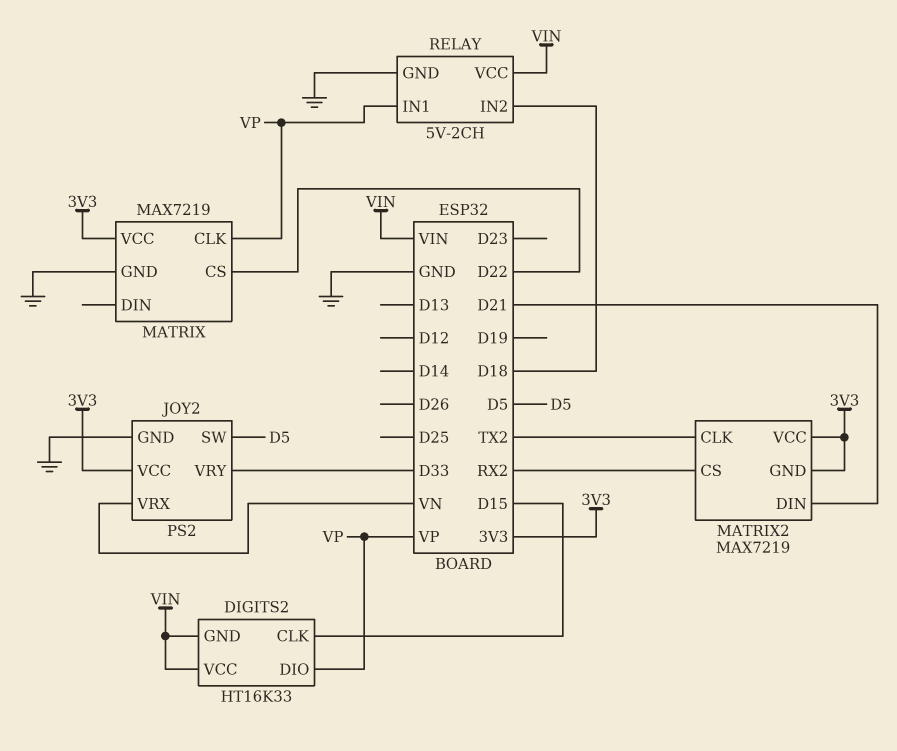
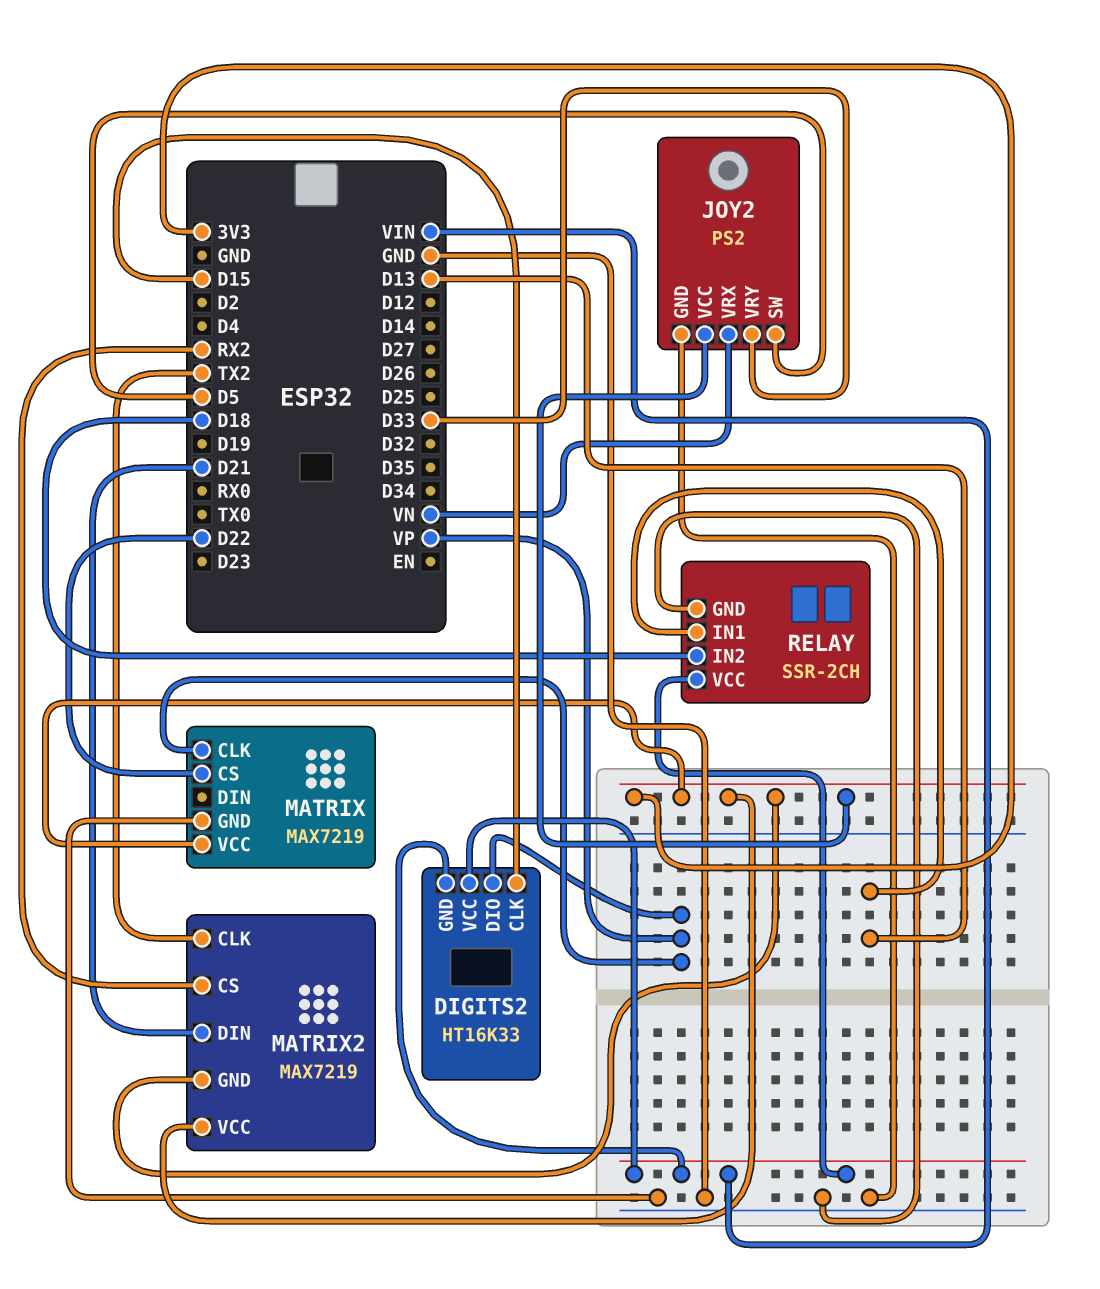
RELAY: 5V-2CH -> SSR-2CH
RELAY pin IN1: VP -> D13

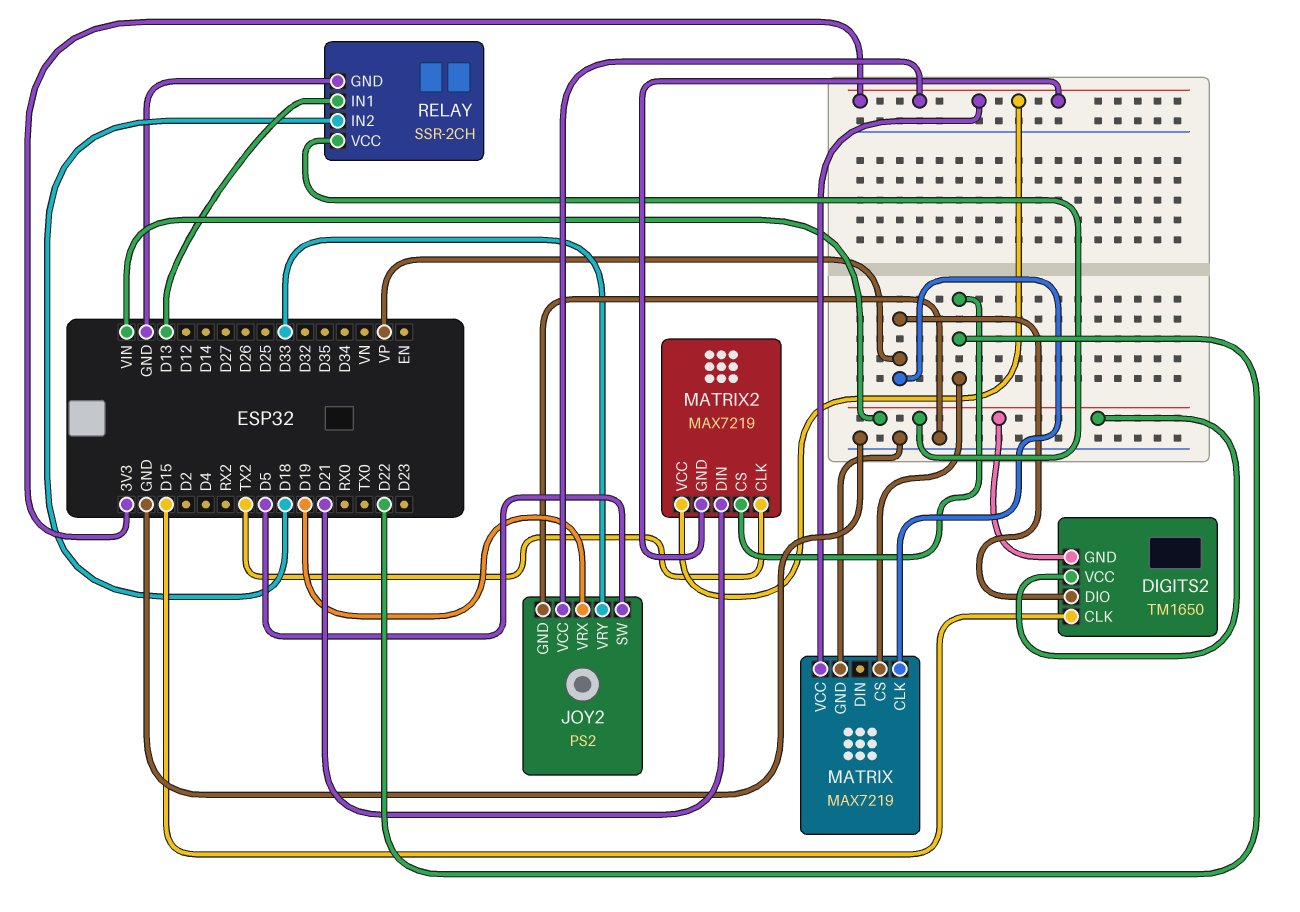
DIGITS2: HT16K33 -> TM1650
JOY2 pin VRX: VN -> D19
MATRIX2 pin CS: RX2 -> D22

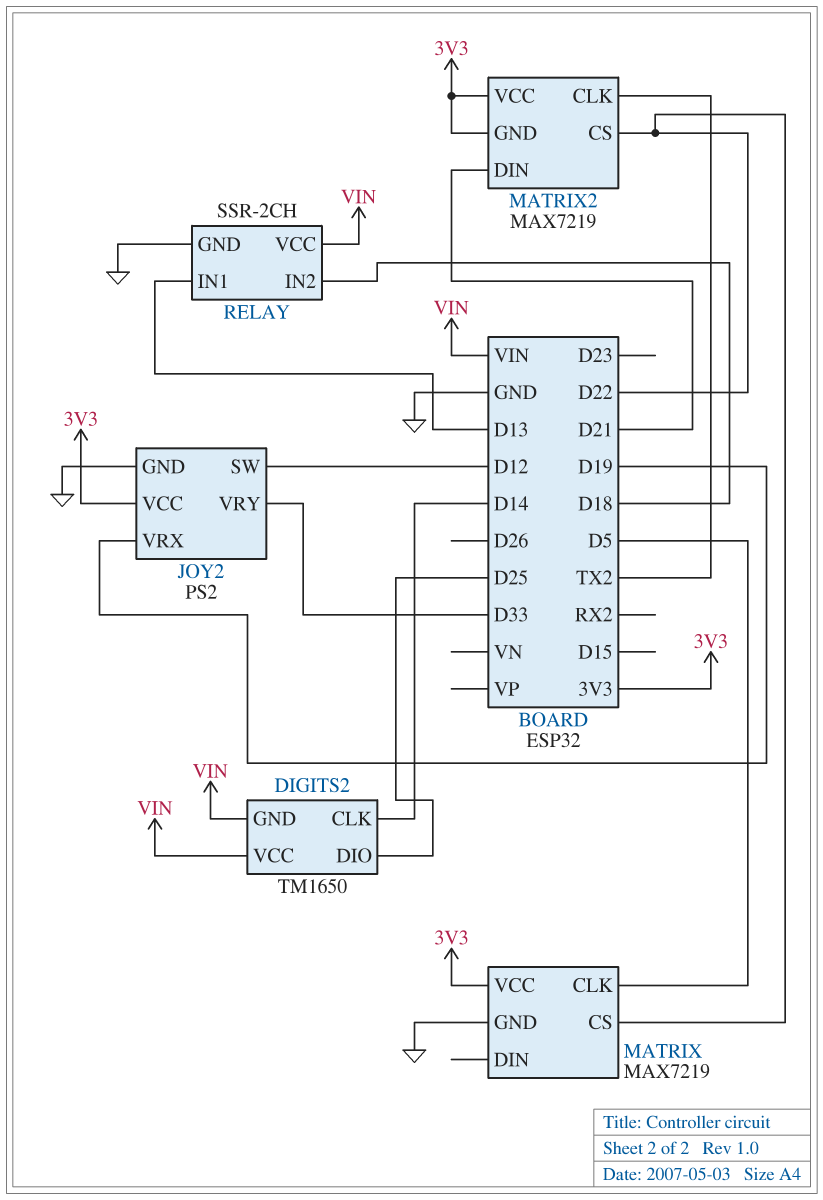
DIGITS2 pin CLK: D15 -> D14
DIGITS2 pin DIO: VP -> D25
JOY2 pin SW: D5 -> D12
MATRIX pin CLK: VP -> D5

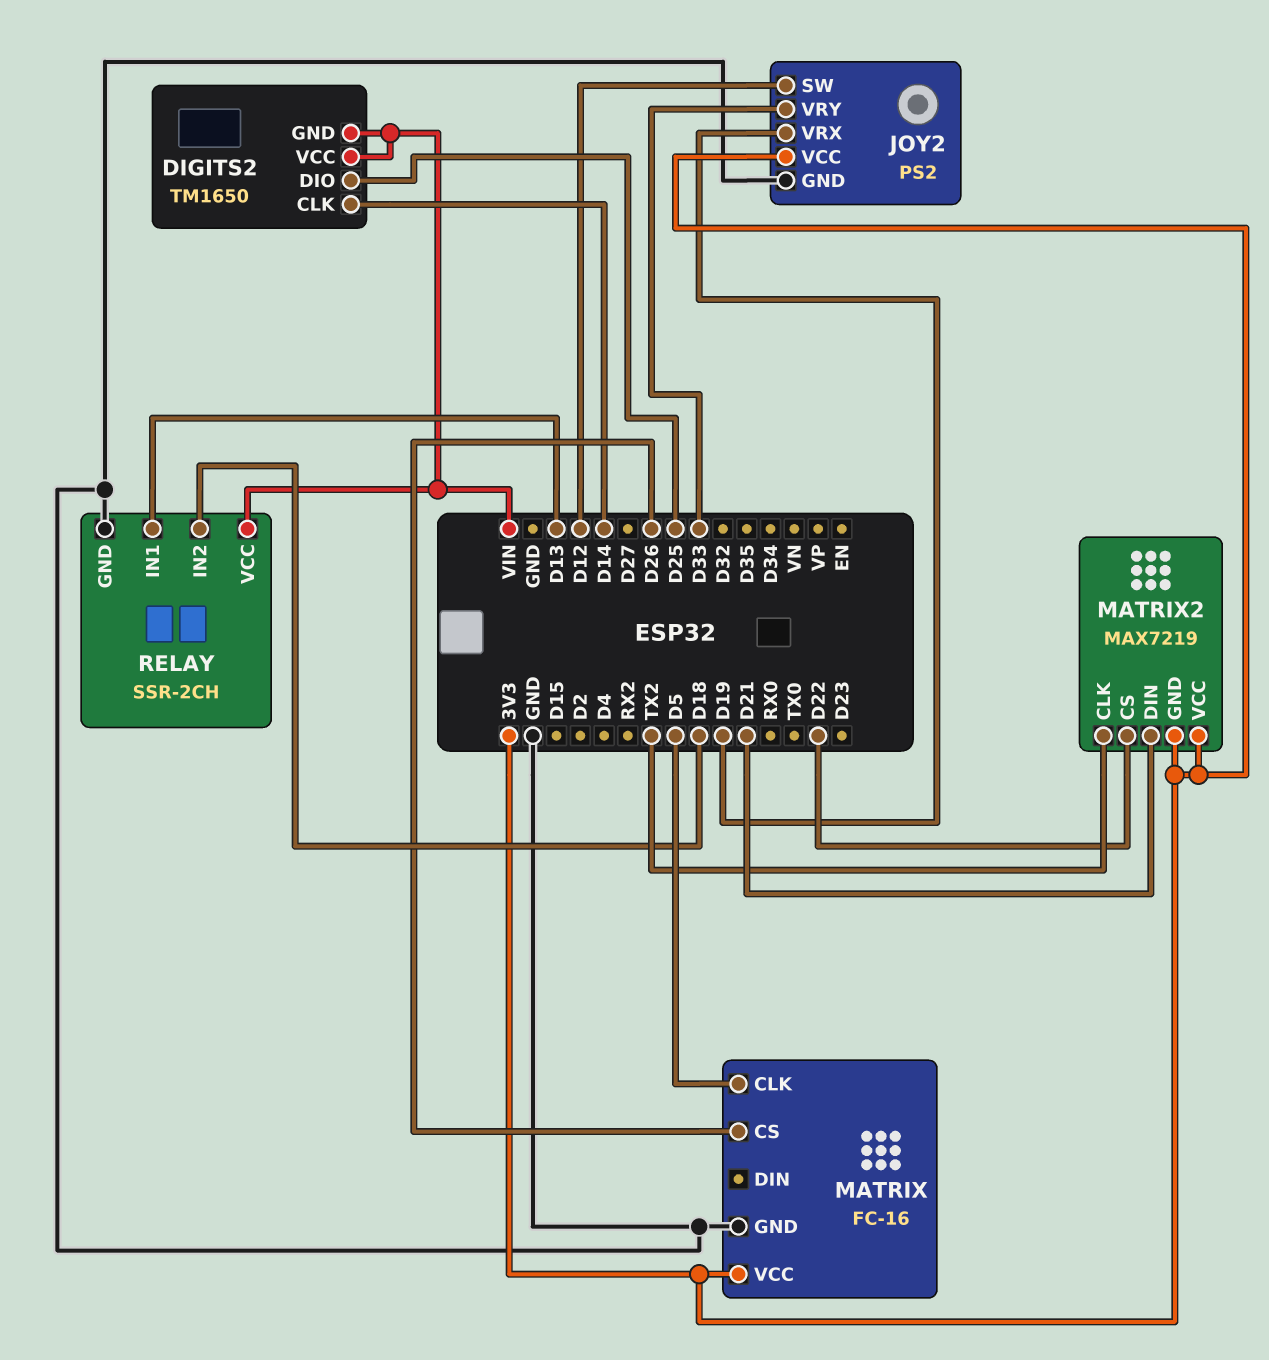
MATRIX: MAX7219 -> FC-16
MATRIX pin CS: D22 -> D26

